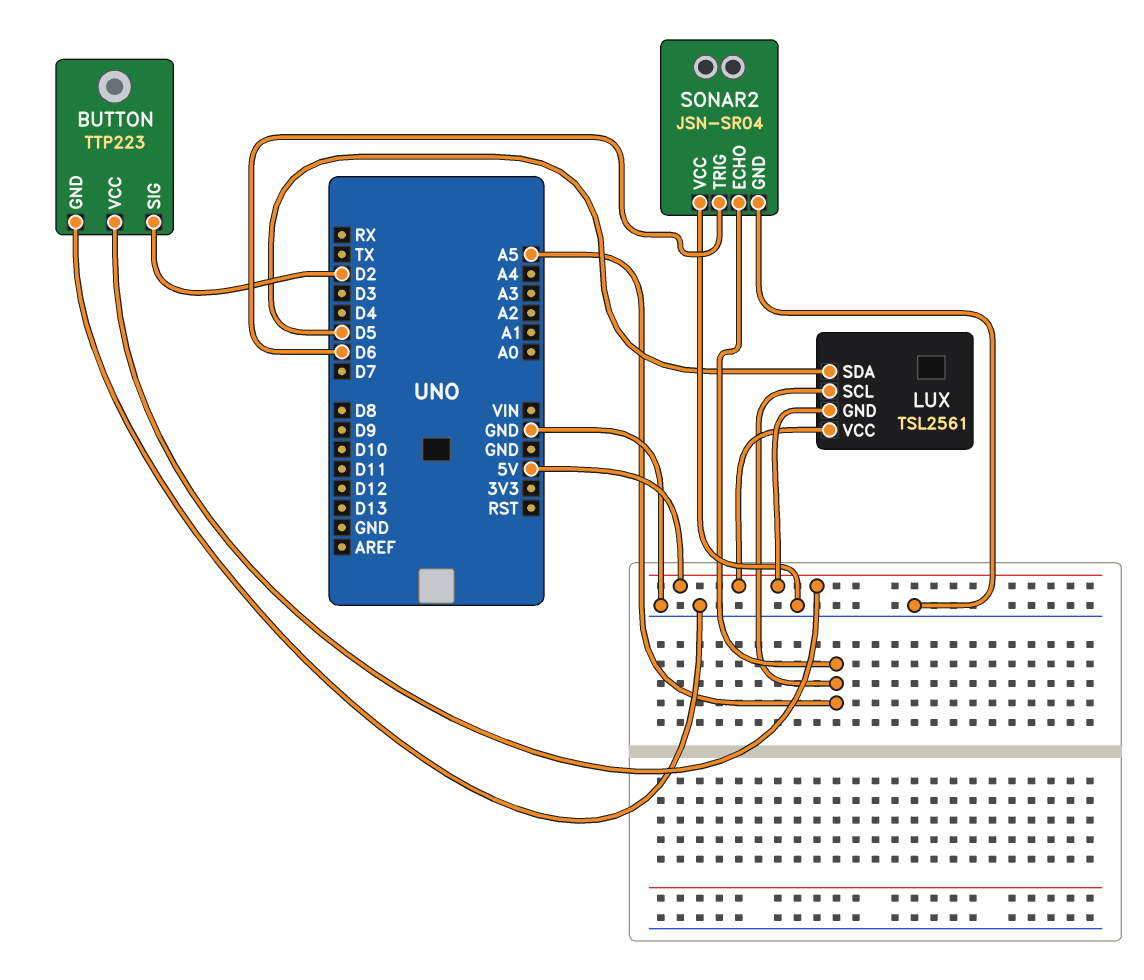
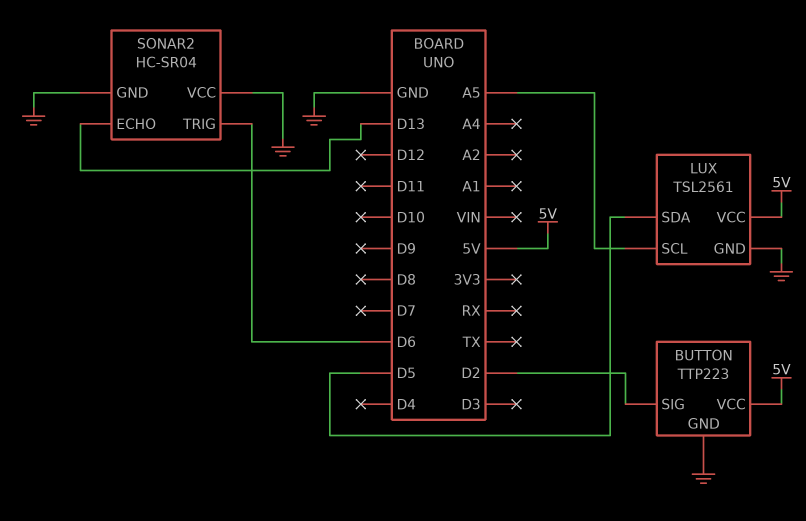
LUX pin GND: 5V -> GND
SONAR2: JSN-SR04 -> HC-SR04
SONAR2 pin ECHO: A5 -> D13

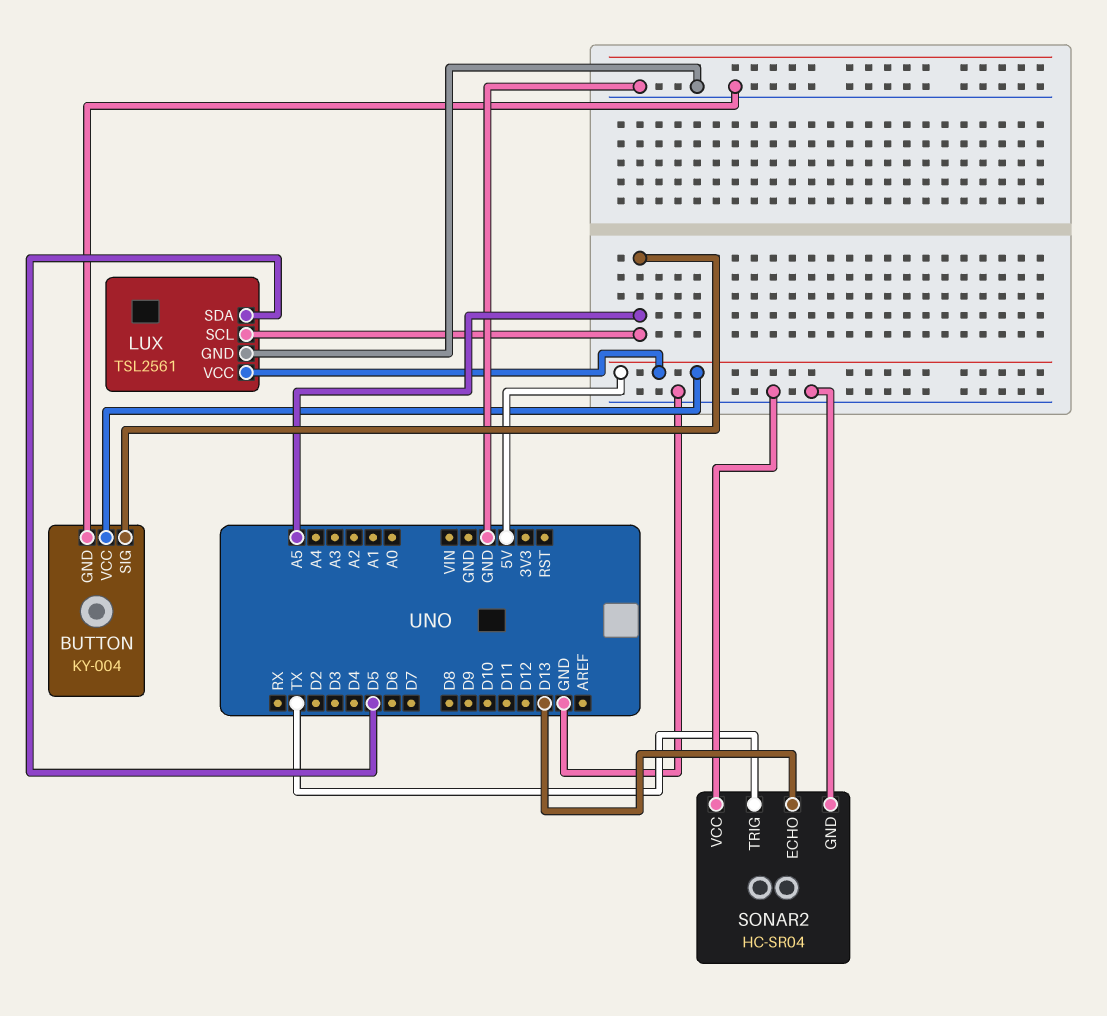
BUTTON: TTP223 -> KY-004
BUTTON pin SIG: D2 -> A5
SONAR2 pin TRIG: D6 -> TX

